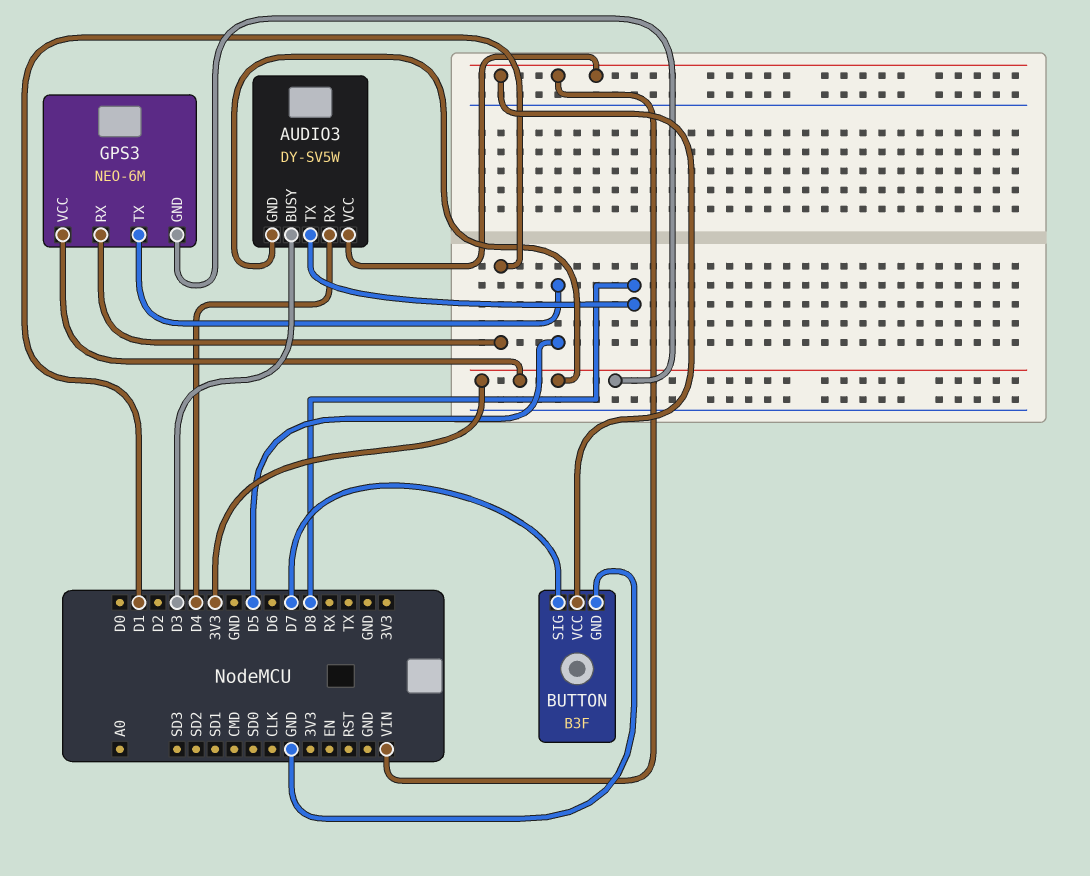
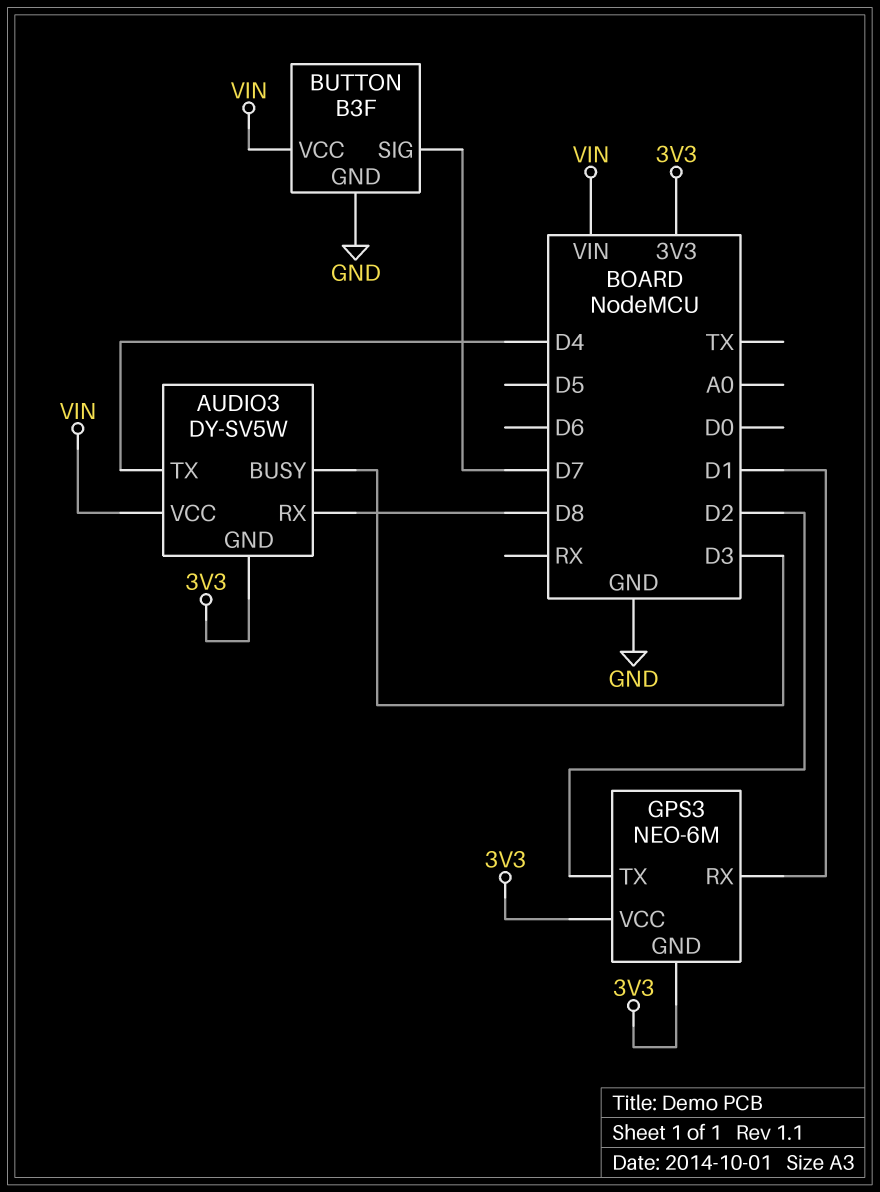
AUDIO3 pin RX: D4 -> D8
AUDIO3 pin TX: D8 -> D4
GPS3 pin TX: D5 -> D2

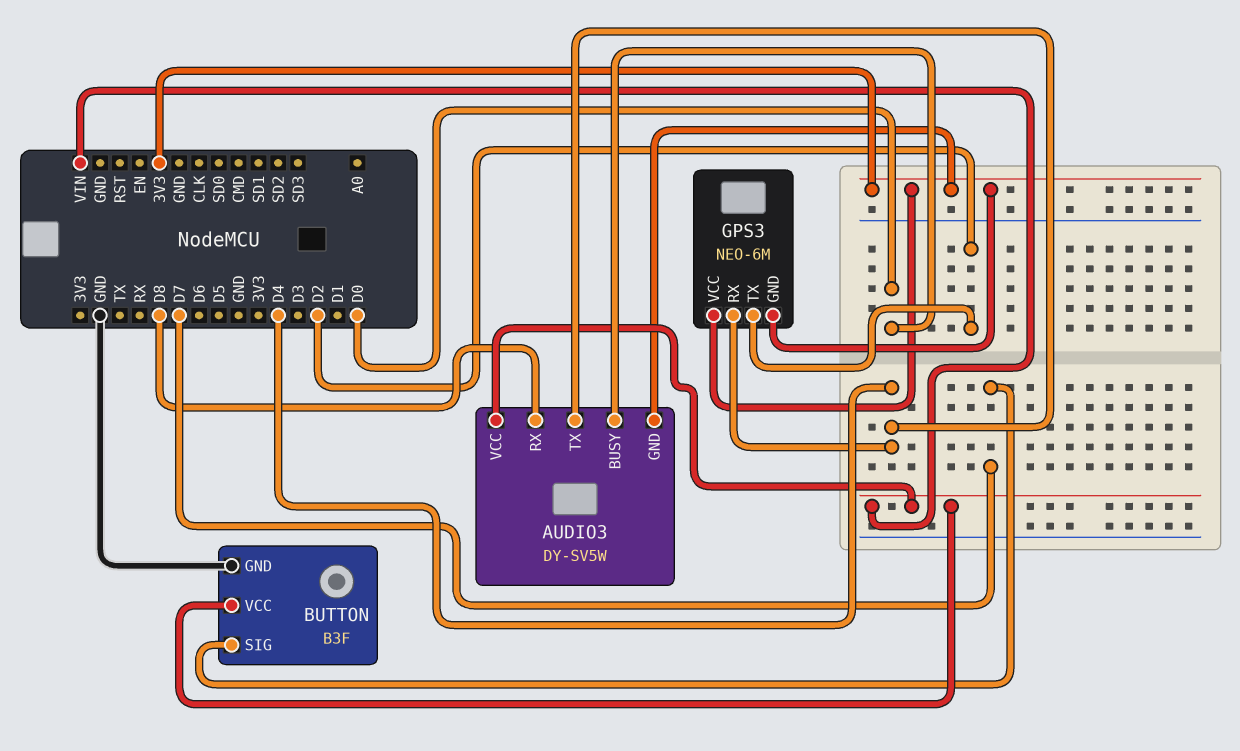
AUDIO3 pin BUSY: D3 -> D0
GPS3 pin RX: D1 -> D4

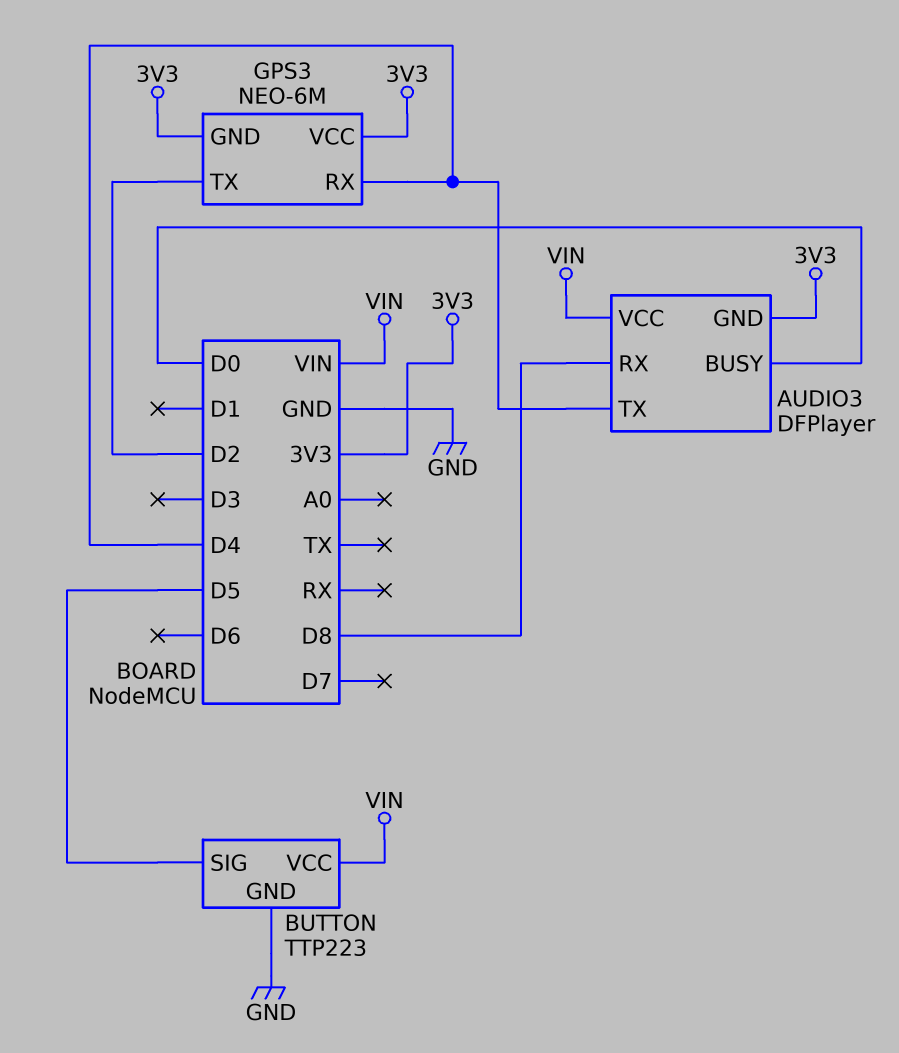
AUDIO3: DY-SV5W -> DFPlayer
BUTTON: B3F -> TTP223
BUTTON pin SIG: D7 -> D5

